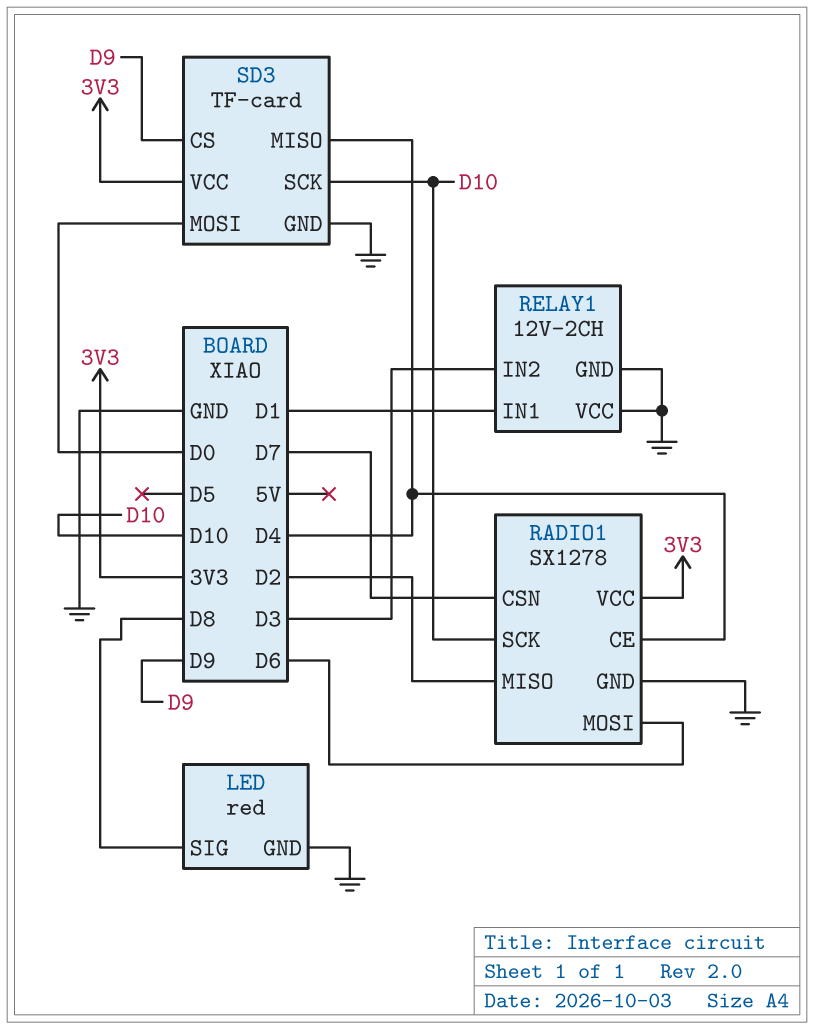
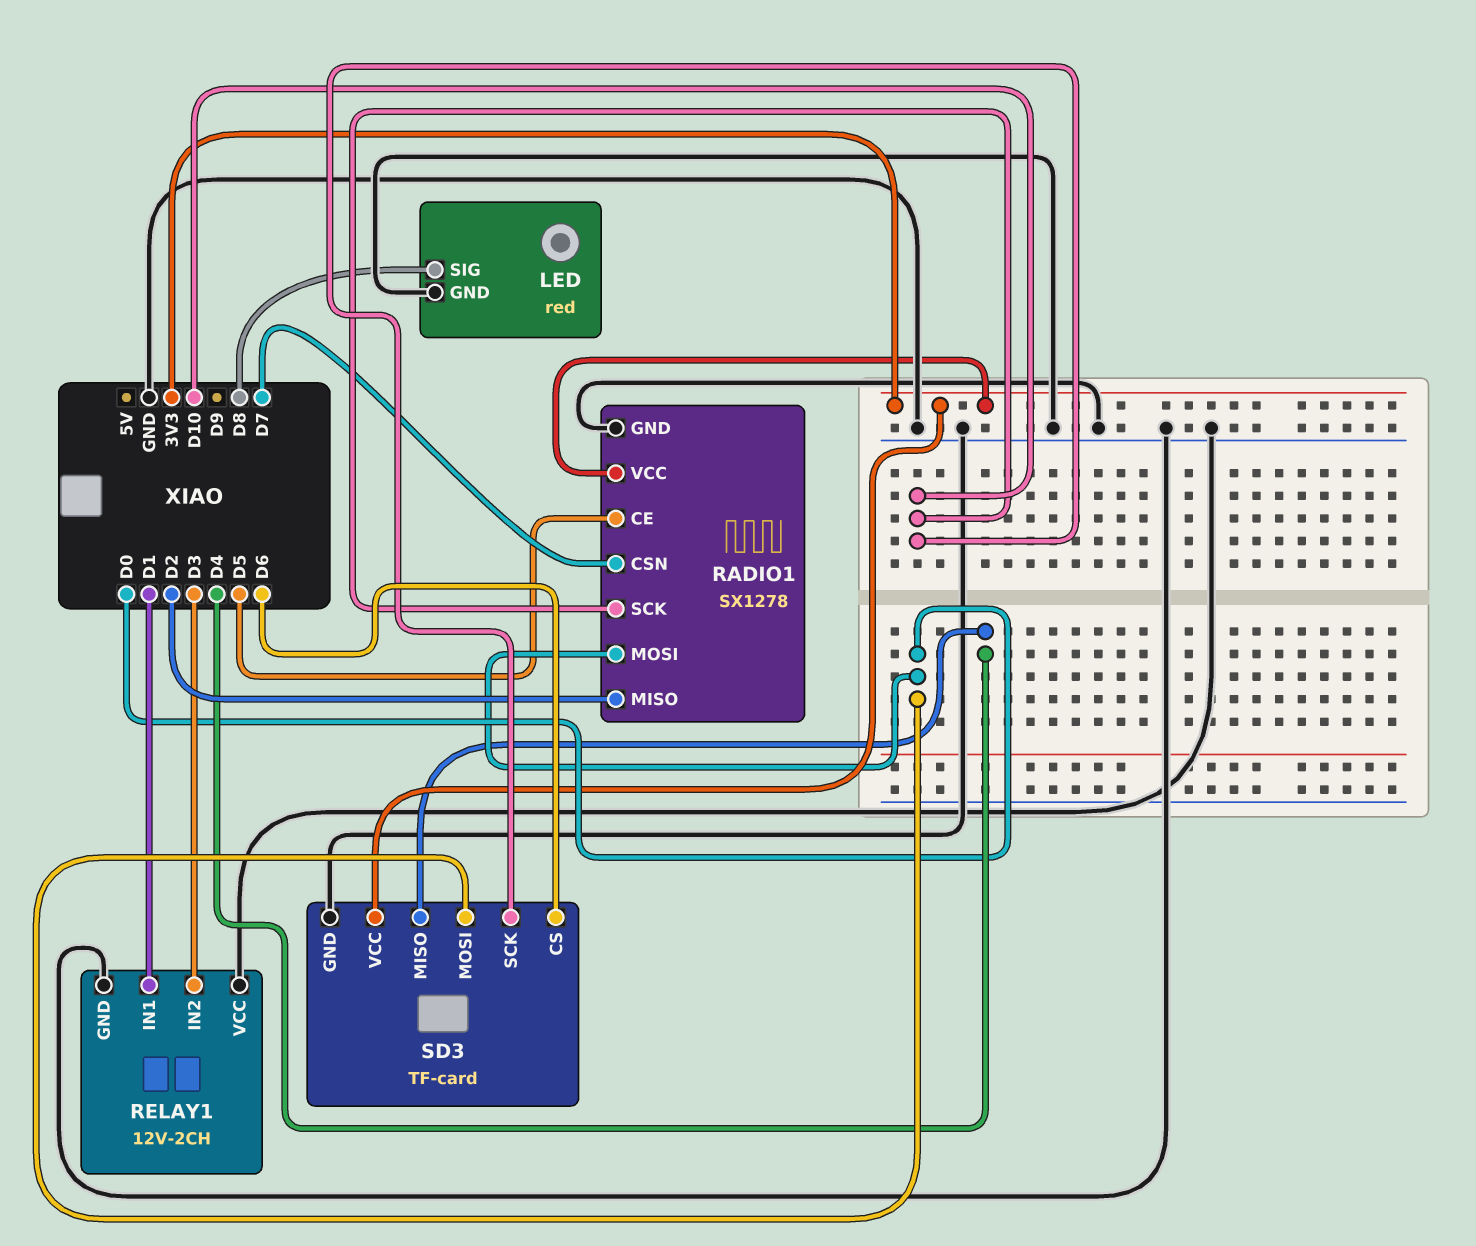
RADIO1 pin CE: D4 -> D5
RADIO1 pin MOSI: D6 -> D0
SD3 pin CS: D9 -> D6

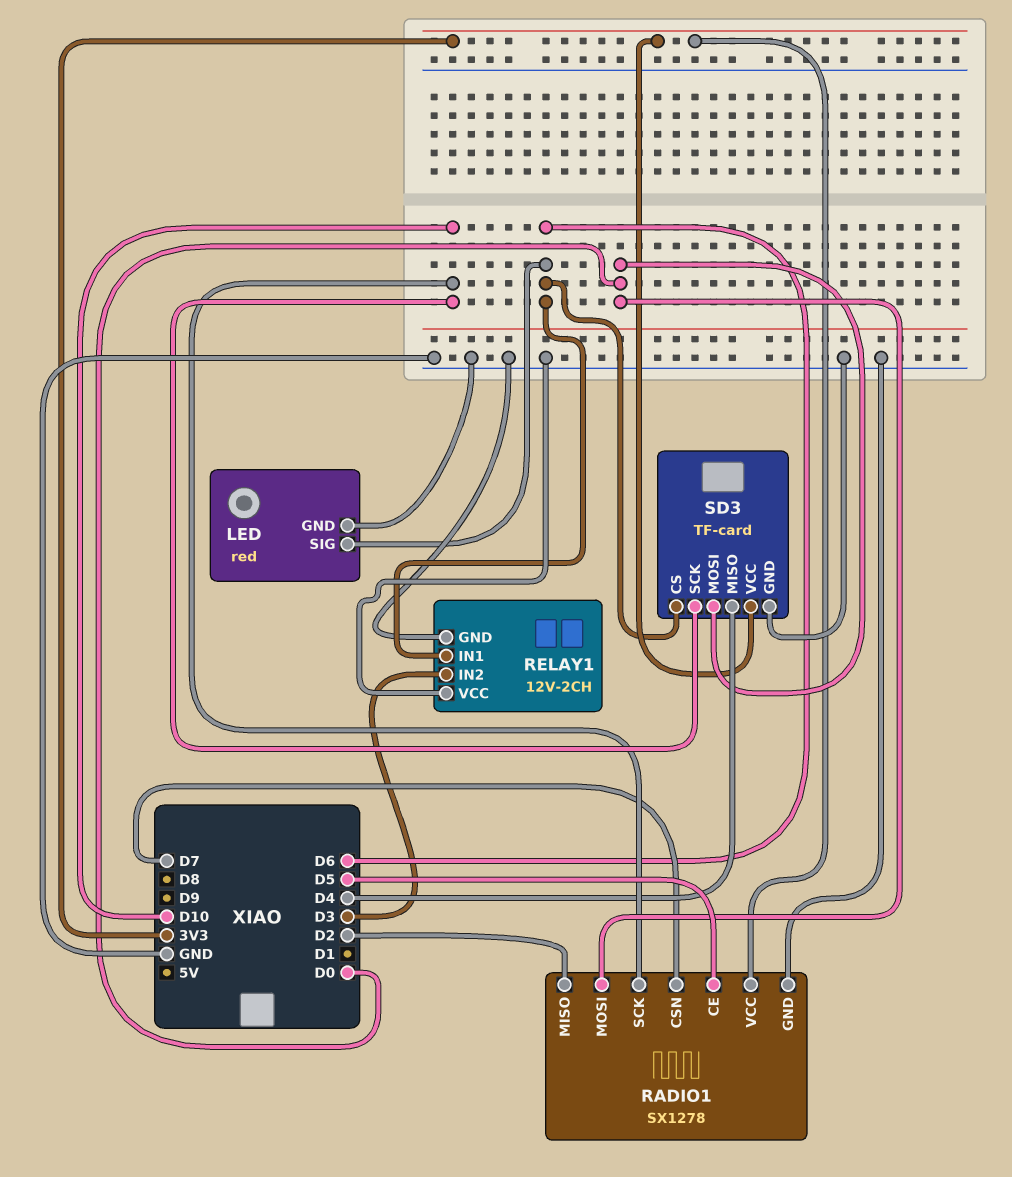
LED pin SIG: D8 -> D6
RELAY1 pin IN1: D1 -> D6

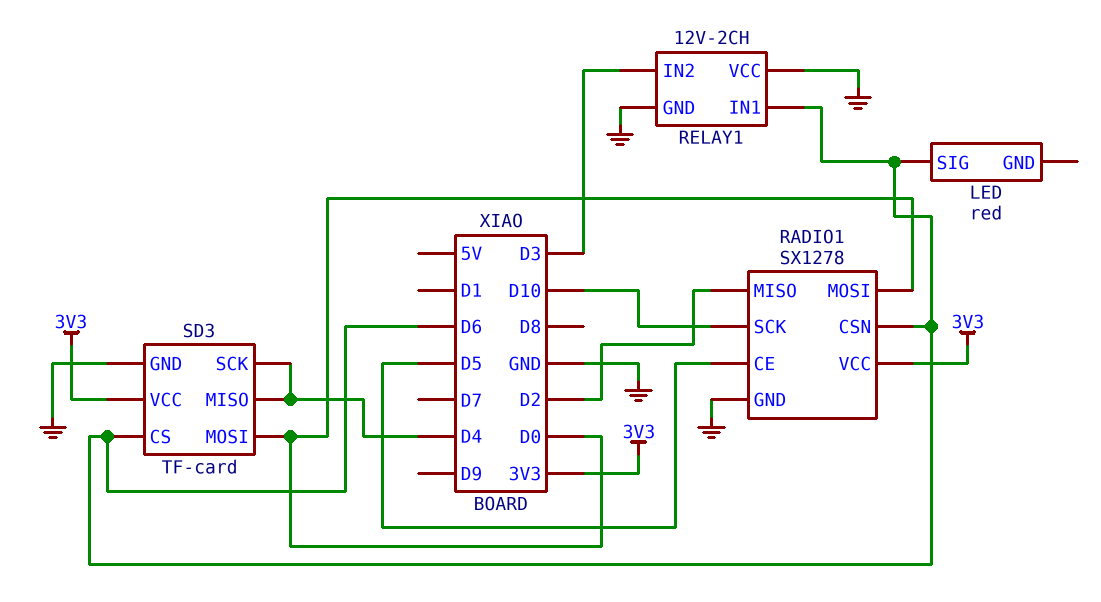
LED pin GND: GND -> none
RADIO1 pin CSN: D7 -> D6
SD3 pin SCK: D10 -> D4

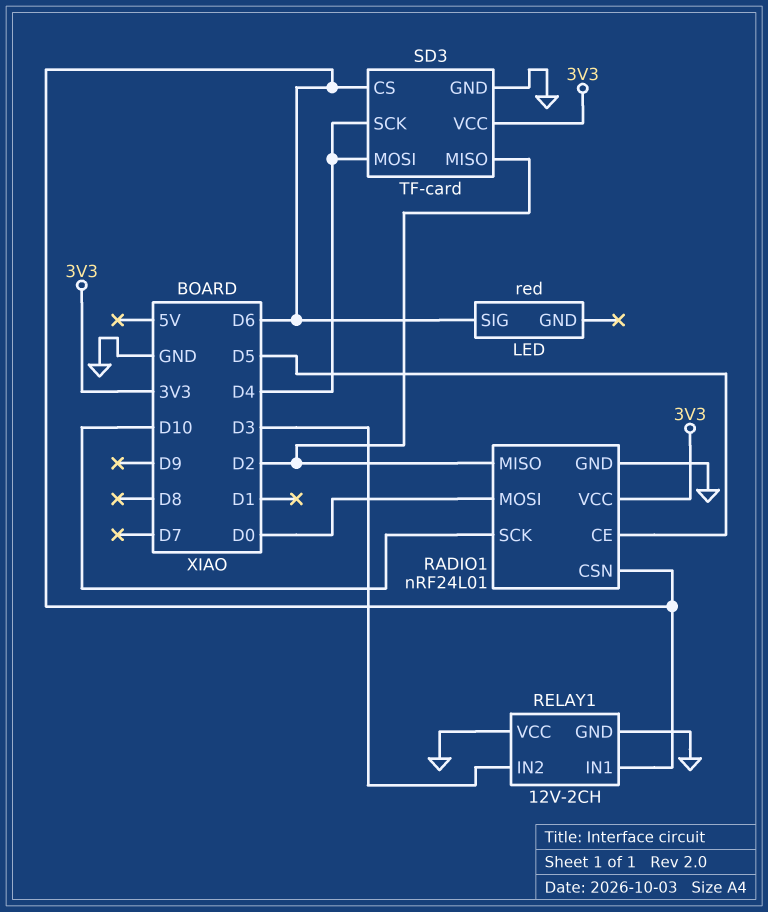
RADIO1: SX1278 -> nRF24L01
SD3 pin MISO: D4 -> D2
SD3 pin MOSI: D0 -> D4

